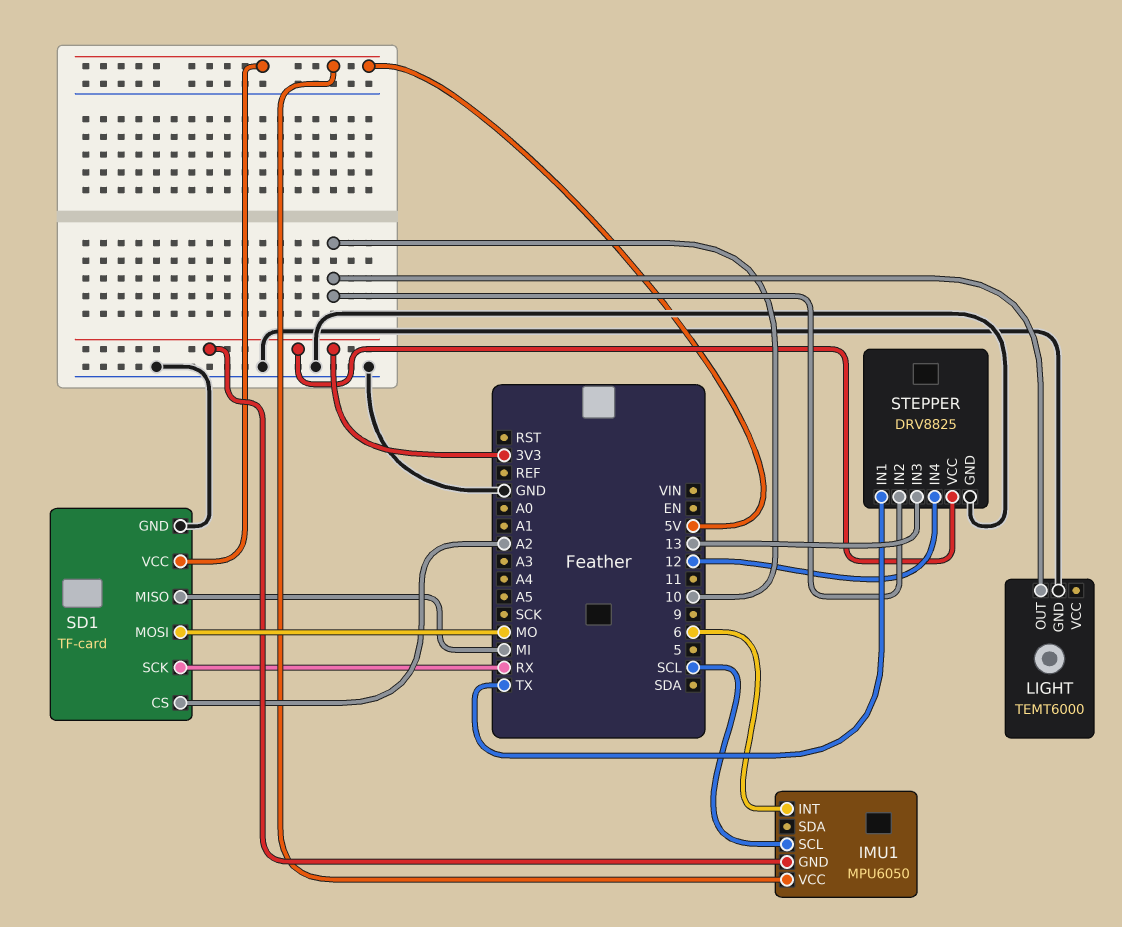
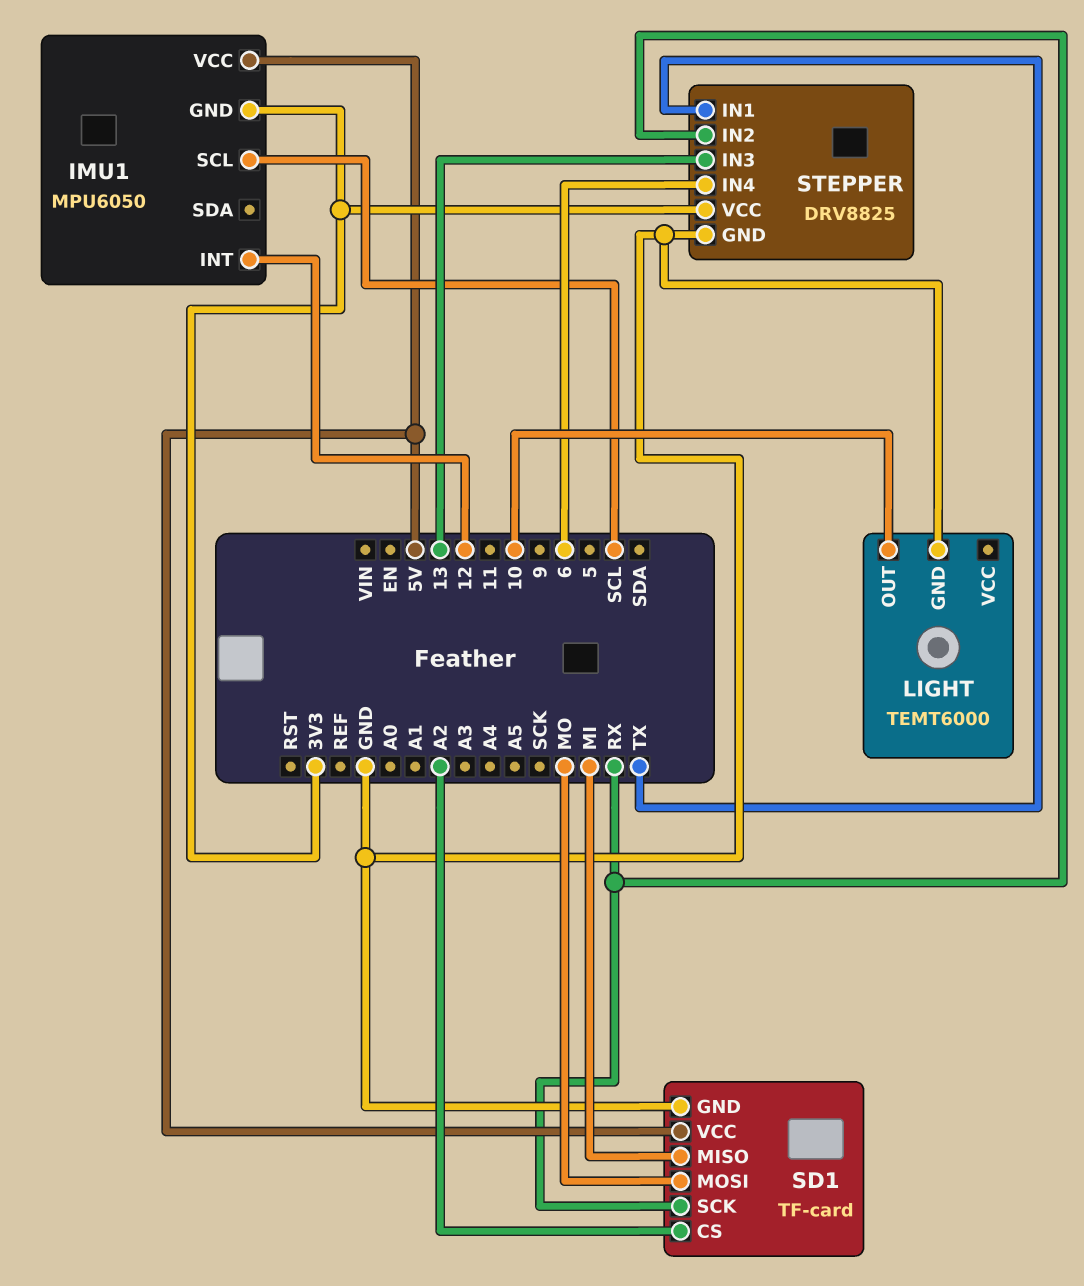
IMU1 pin INT: 6 -> 12
STEPPER pin IN2: 10 -> RX
STEPPER pin IN4: 12 -> 6

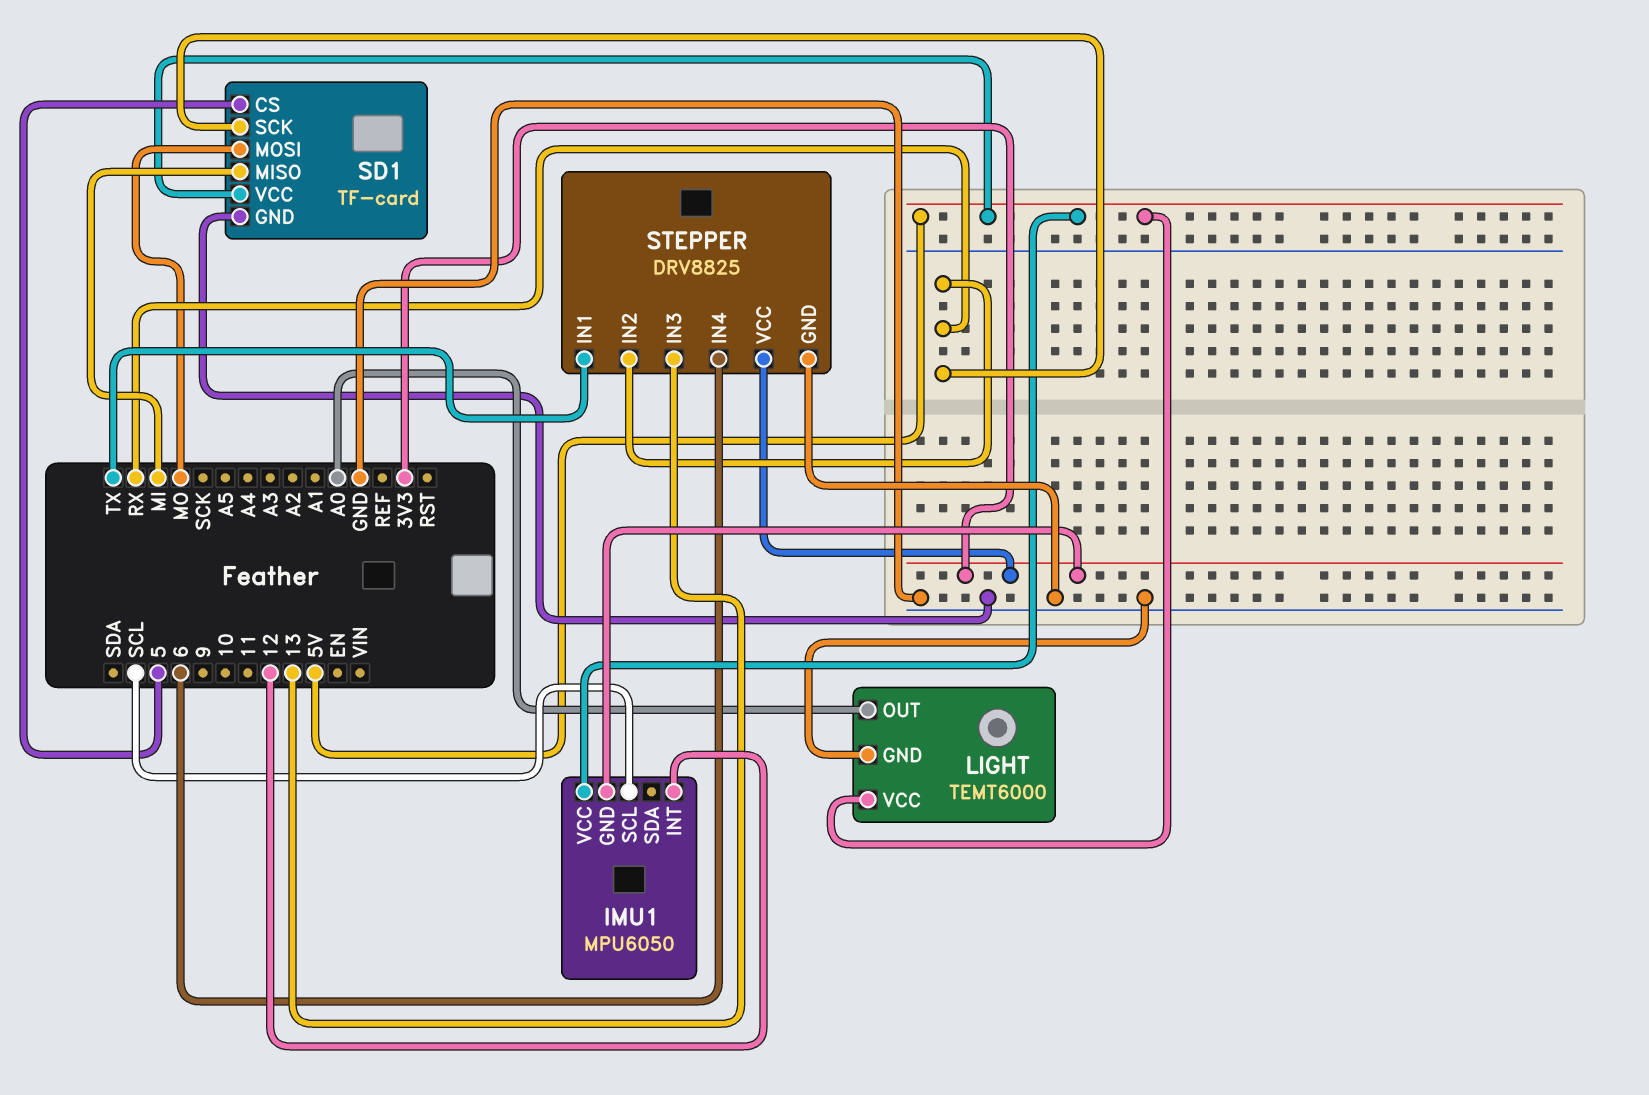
LIGHT pin OUT: 10 -> A0
LIGHT pin VCC: none -> 5V
SD1 pin CS: A2 -> 5

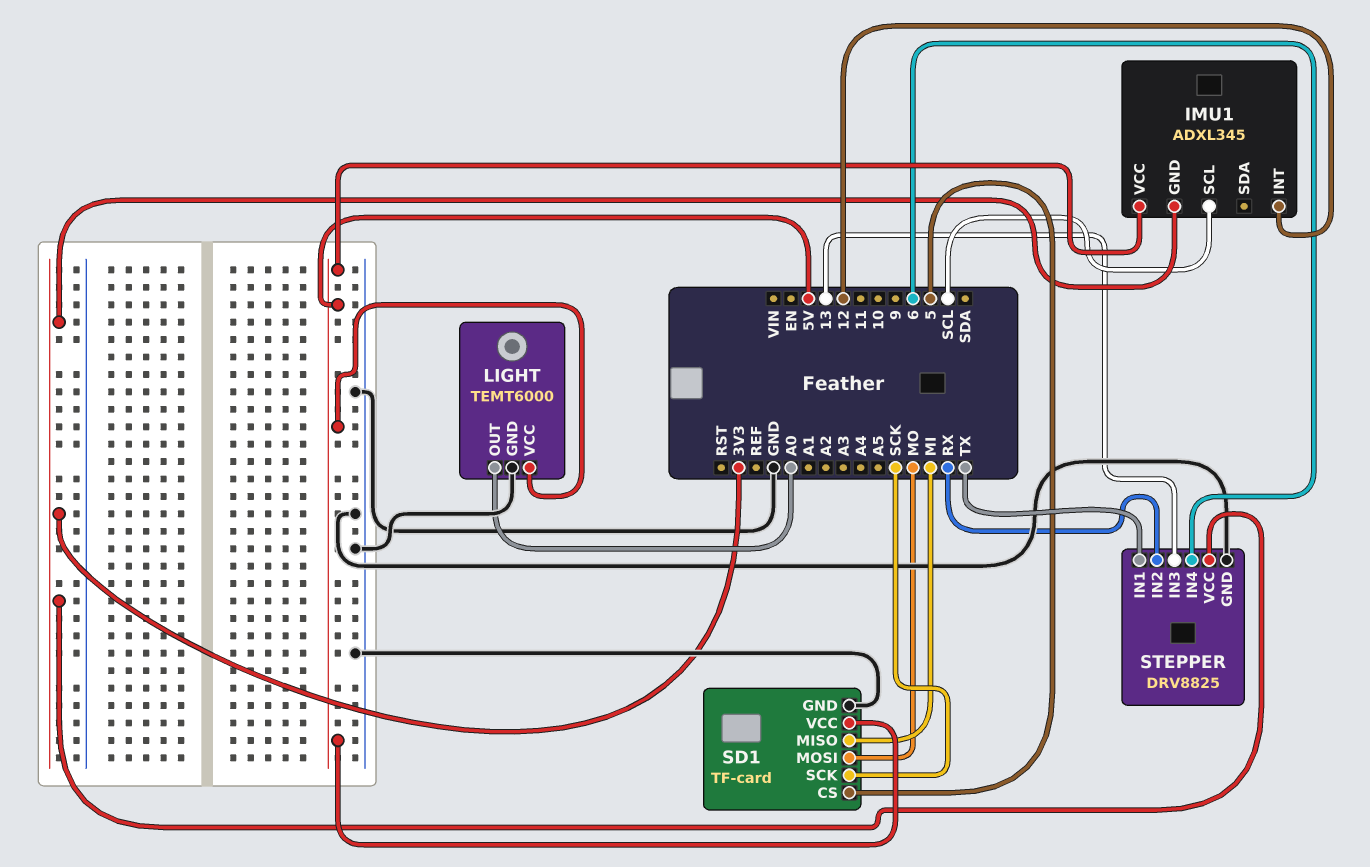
IMU1: MPU6050 -> ADXL345
SD1 pin SCK: RX -> SCK

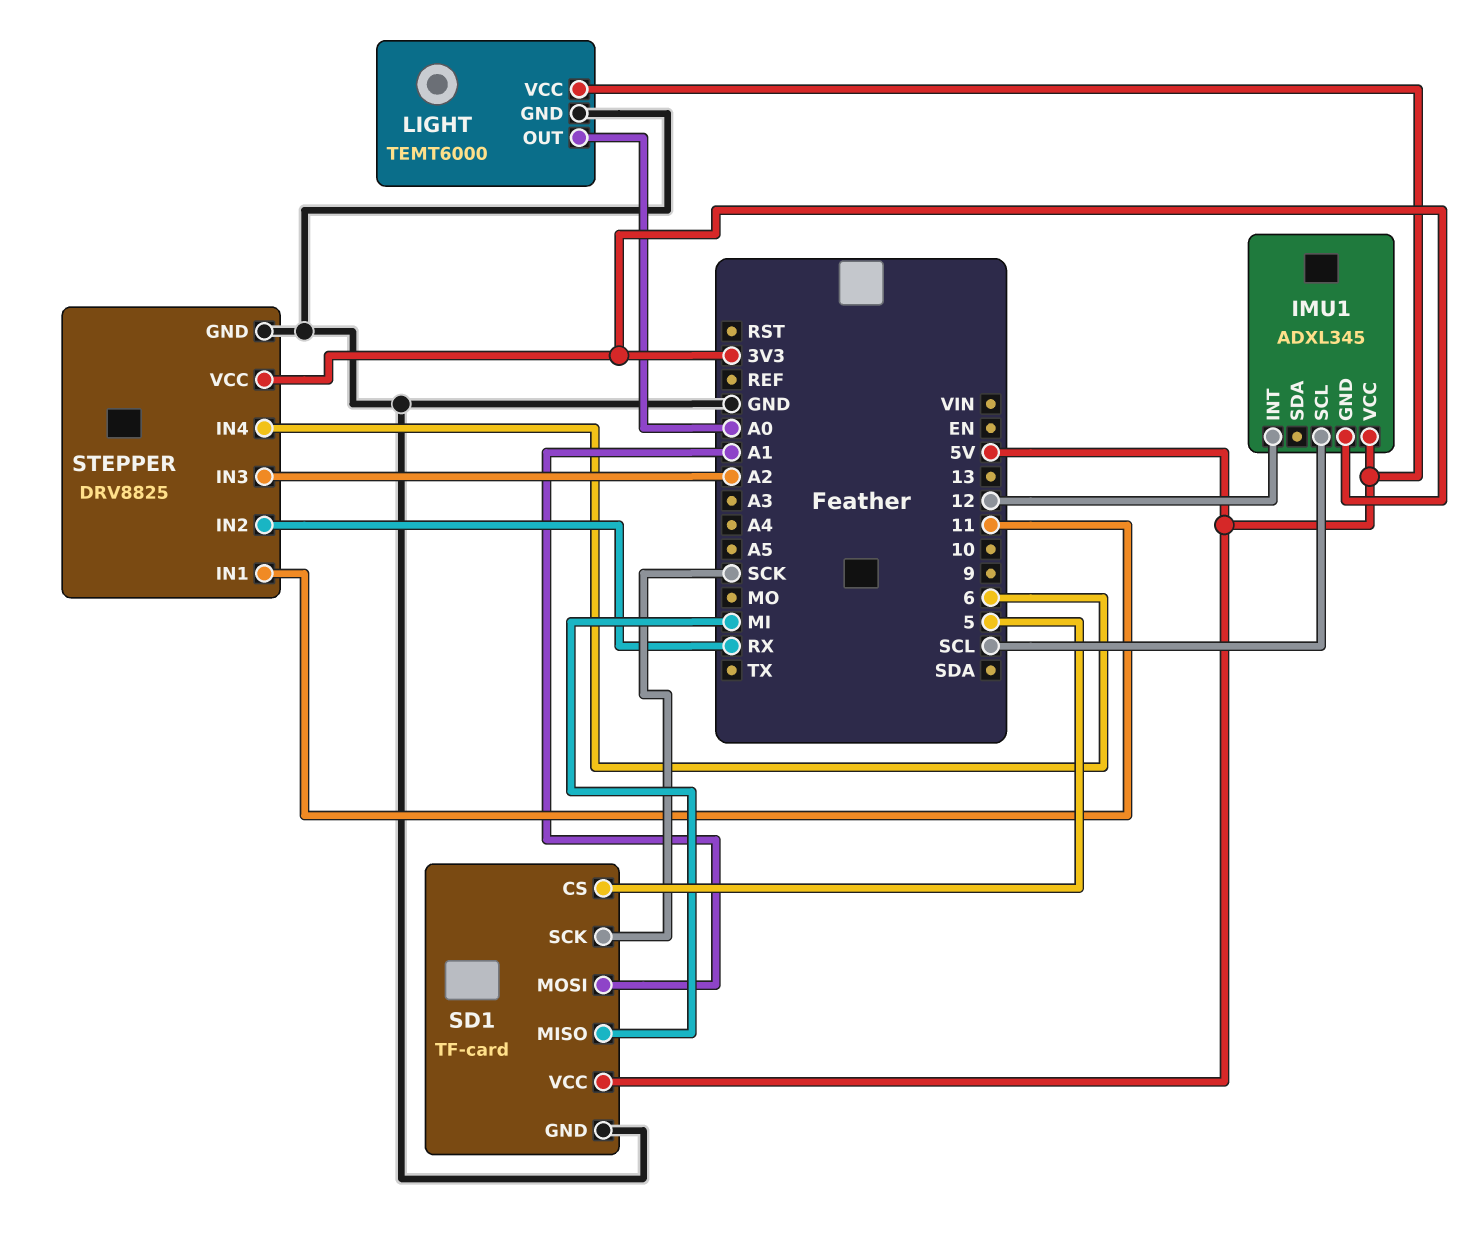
SD1 pin MOSI: MO -> A1
STEPPER pin IN1: TX -> 11
STEPPER pin IN3: 13 -> A2

